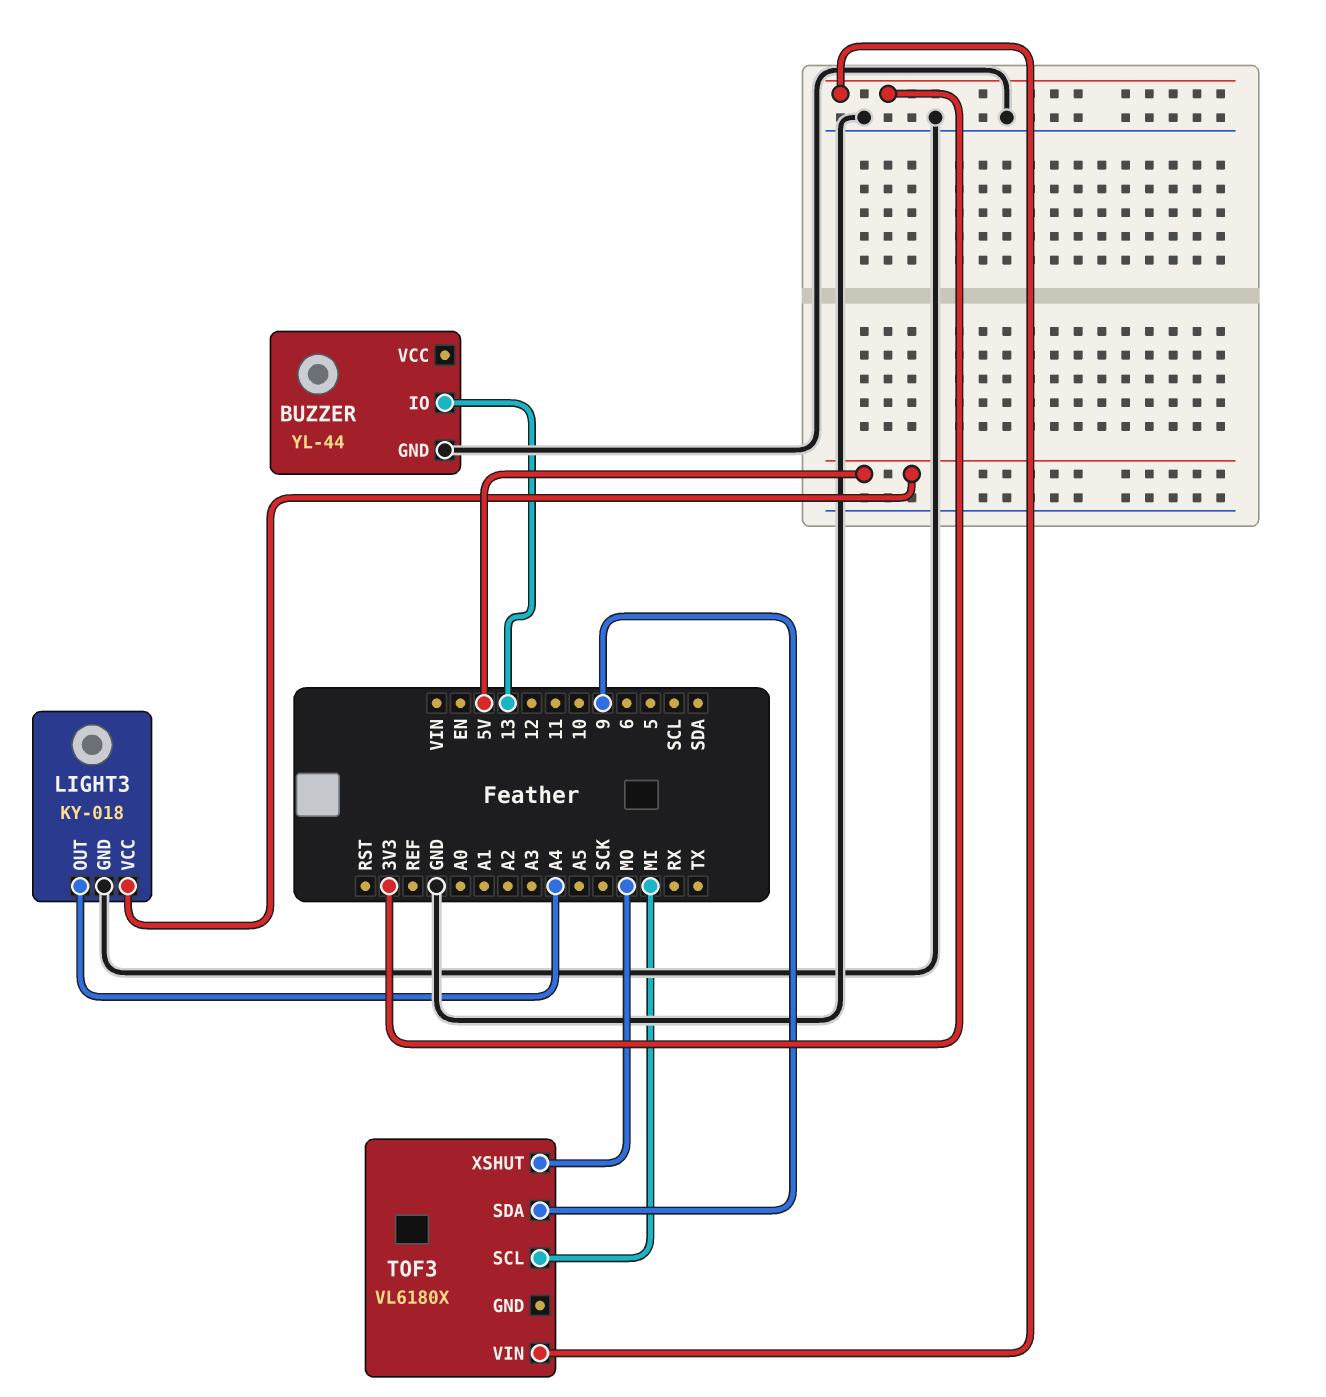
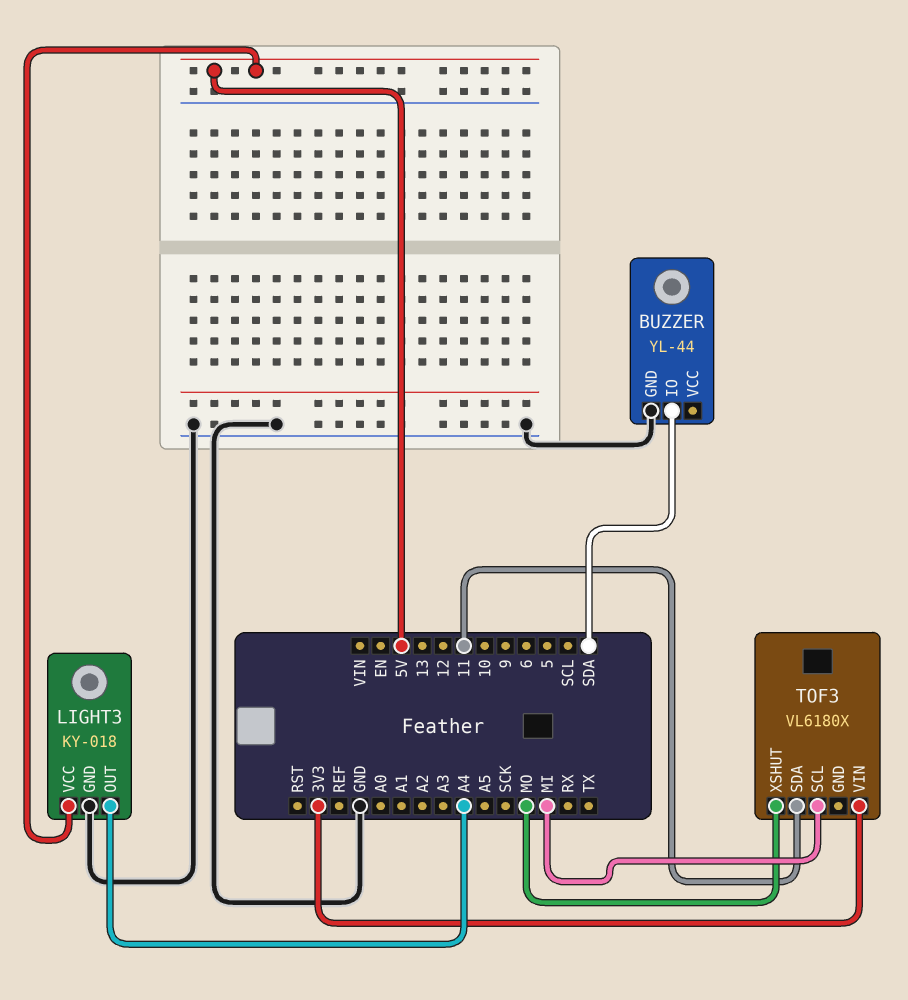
BUZZER pin IO: 13 -> SDA
TOF3 pin SDA: 9 -> 11

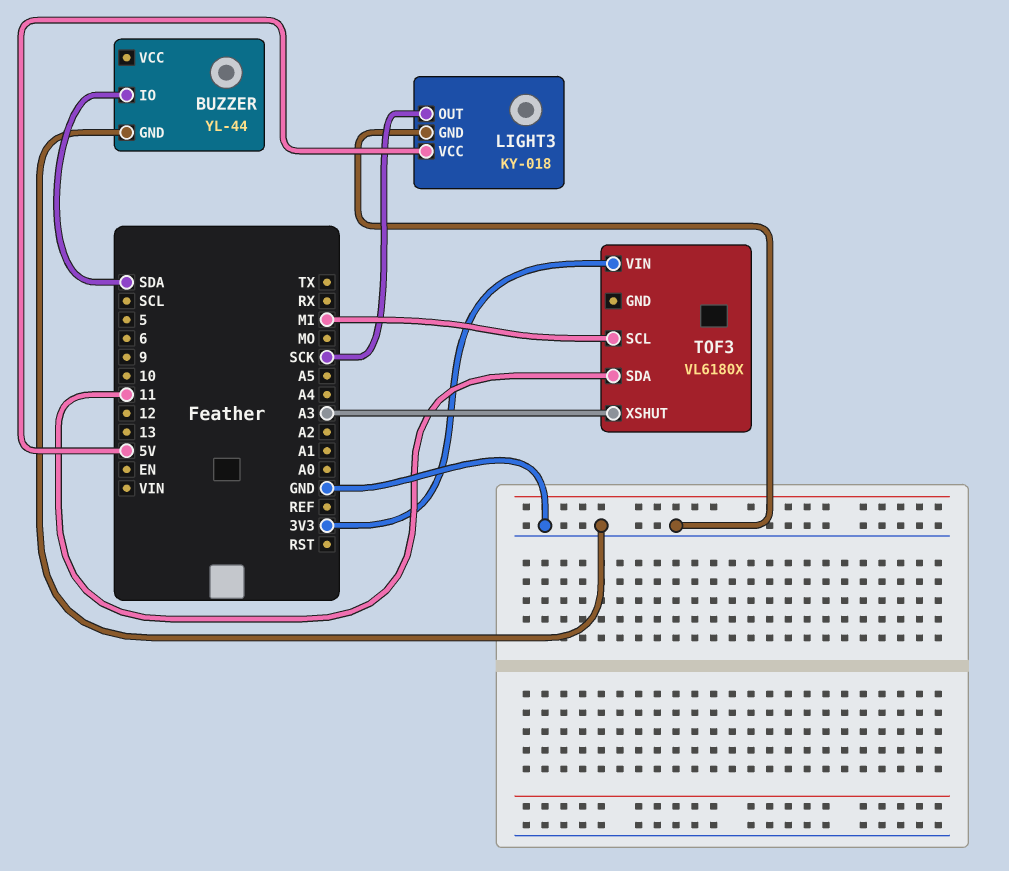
LIGHT3 pin OUT: A4 -> SCK
TOF3 pin XSHUT: MO -> A3

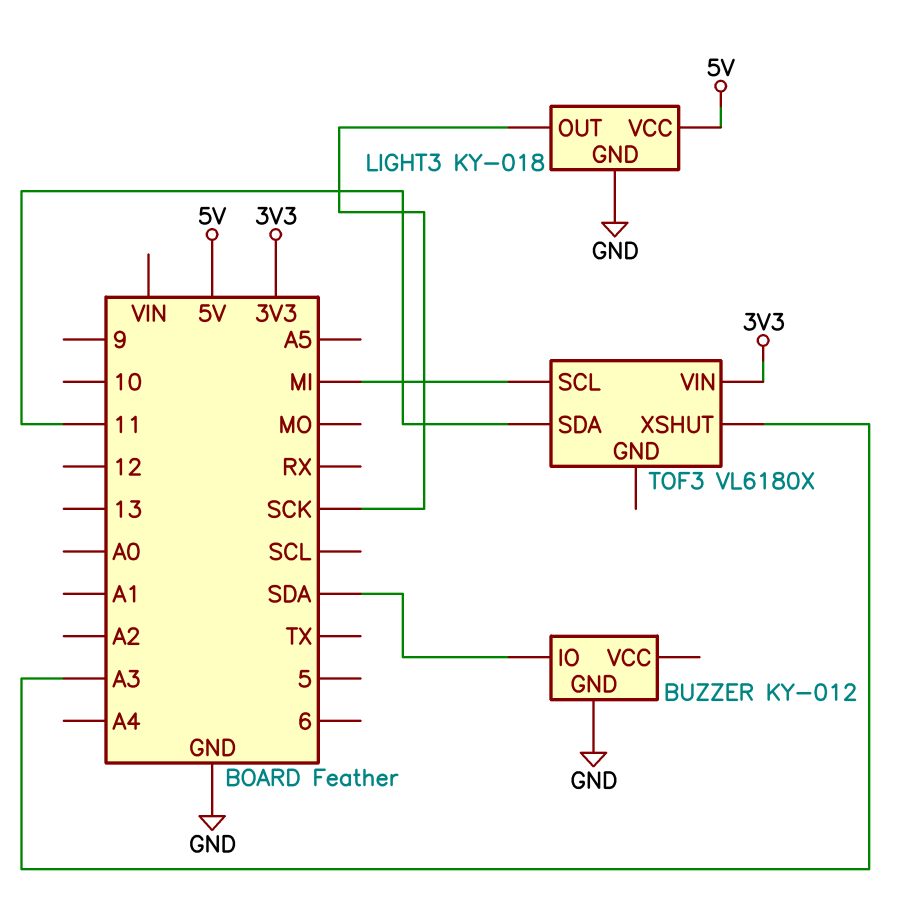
BUZZER: YL-44 -> KY-012

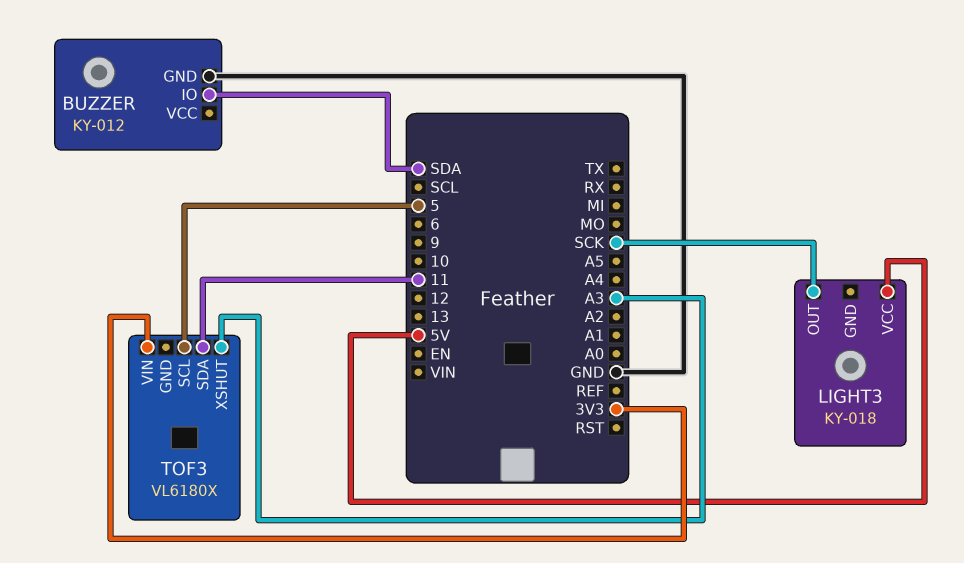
LIGHT3 pin GND: GND -> none
TOF3 pin SCL: MI -> 5

